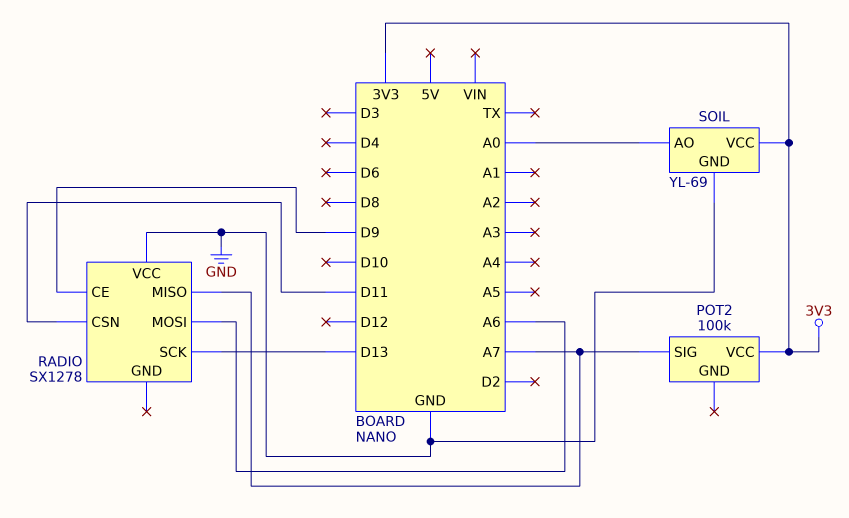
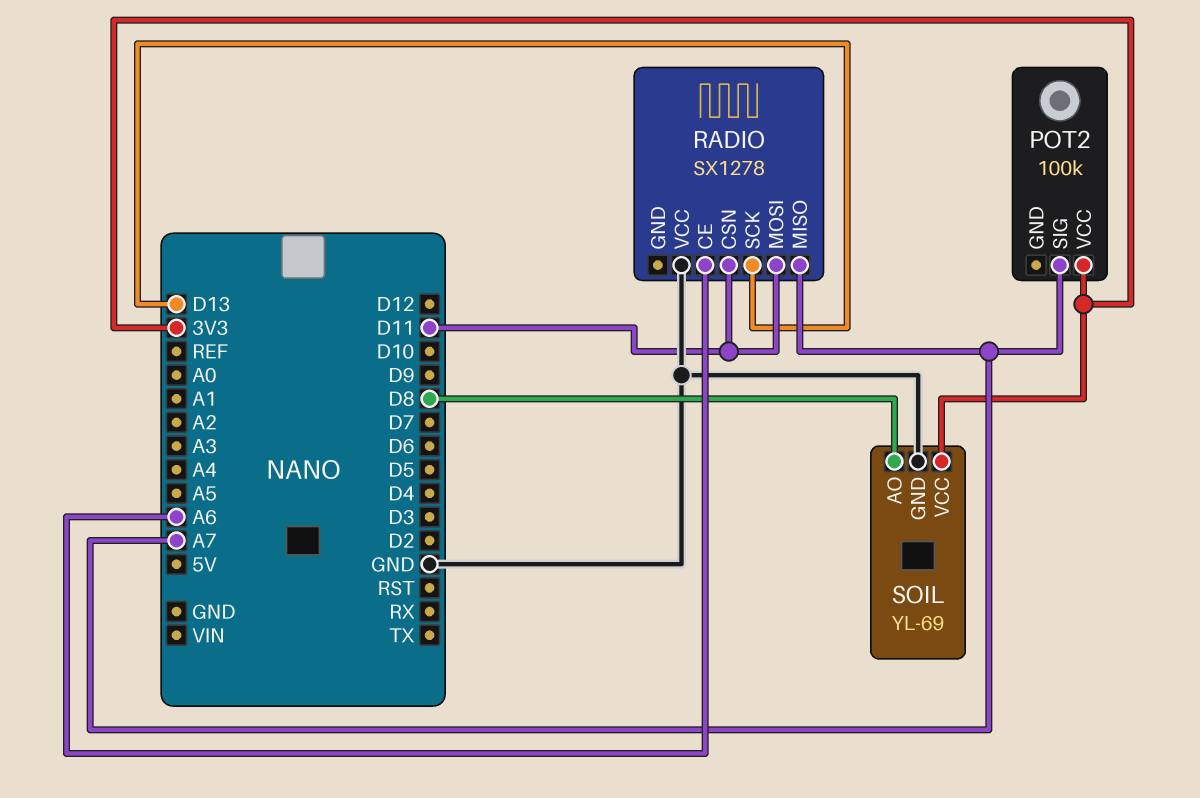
RADIO pin CE: D9 -> A6
RADIO pin MOSI: A6 -> D11
SOIL pin AO: A0 -> D8

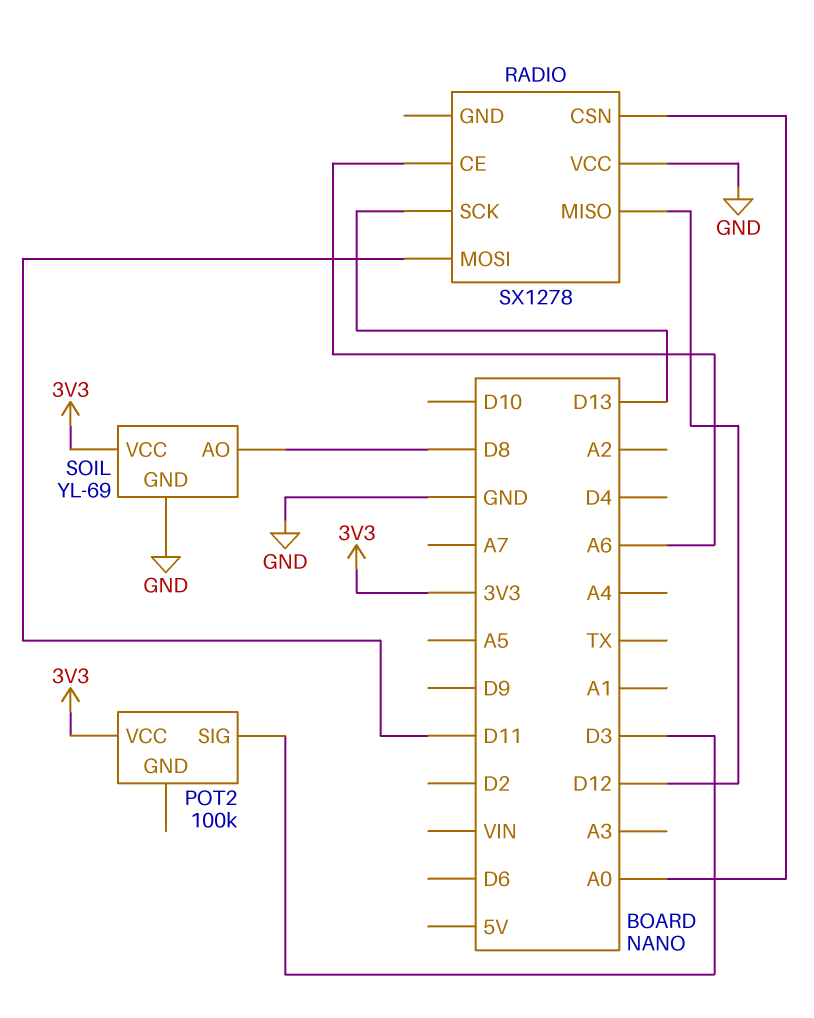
POT2 pin SIG: A7 -> D3
RADIO pin CSN: D11 -> A0
RADIO pin MISO: A7 -> D12

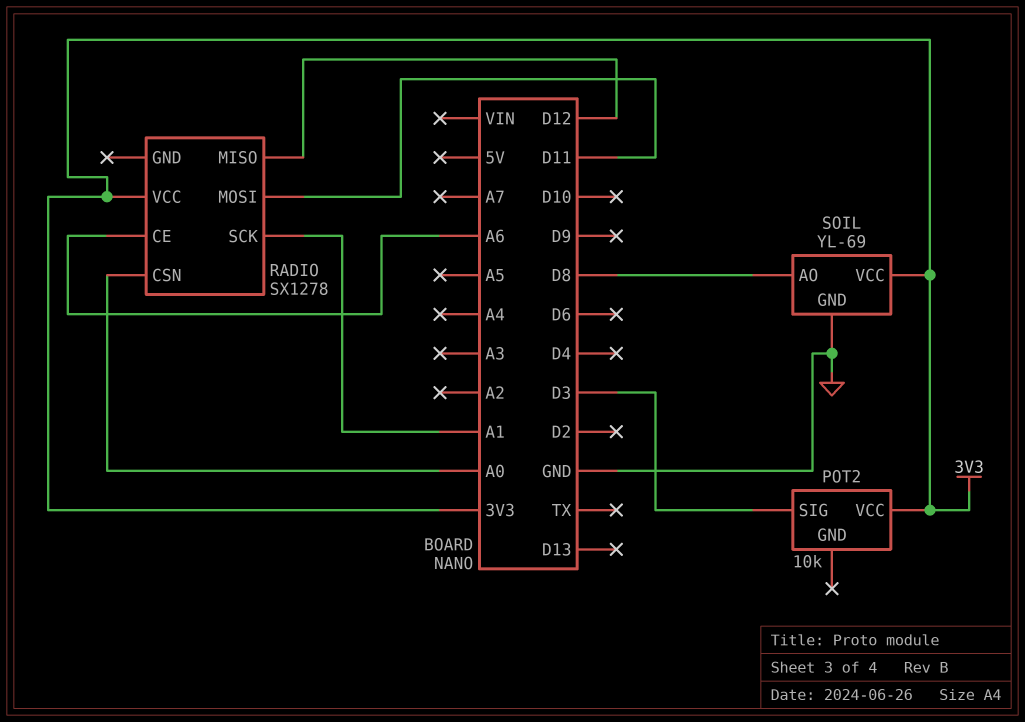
POT2: 100k -> 10k
RADIO pin SCK: D13 -> A1
RADIO pin VCC: GND -> 3V3

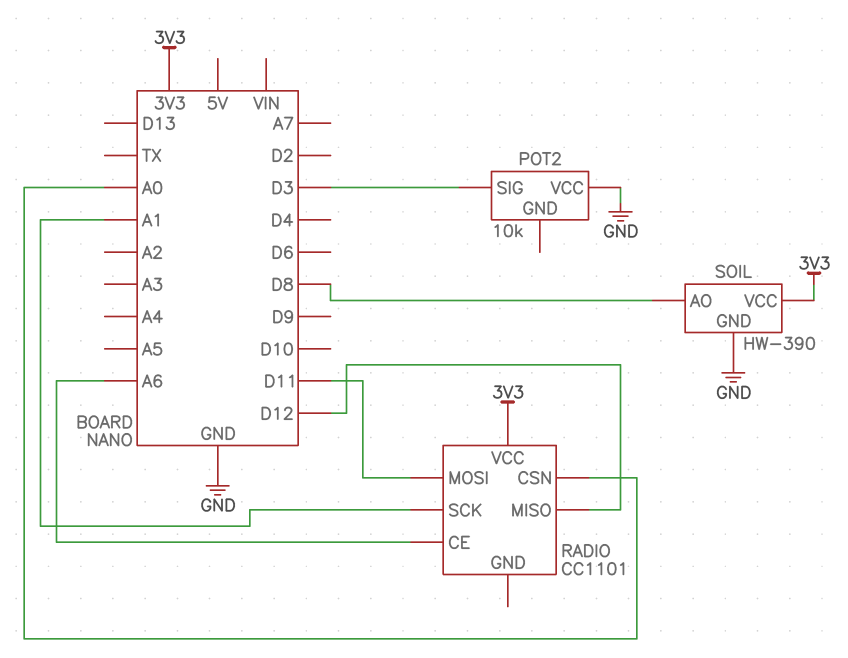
POT2 pin VCC: 3V3 -> GND
RADIO: SX1278 -> CC1101
SOIL: YL-69 -> HW-390

